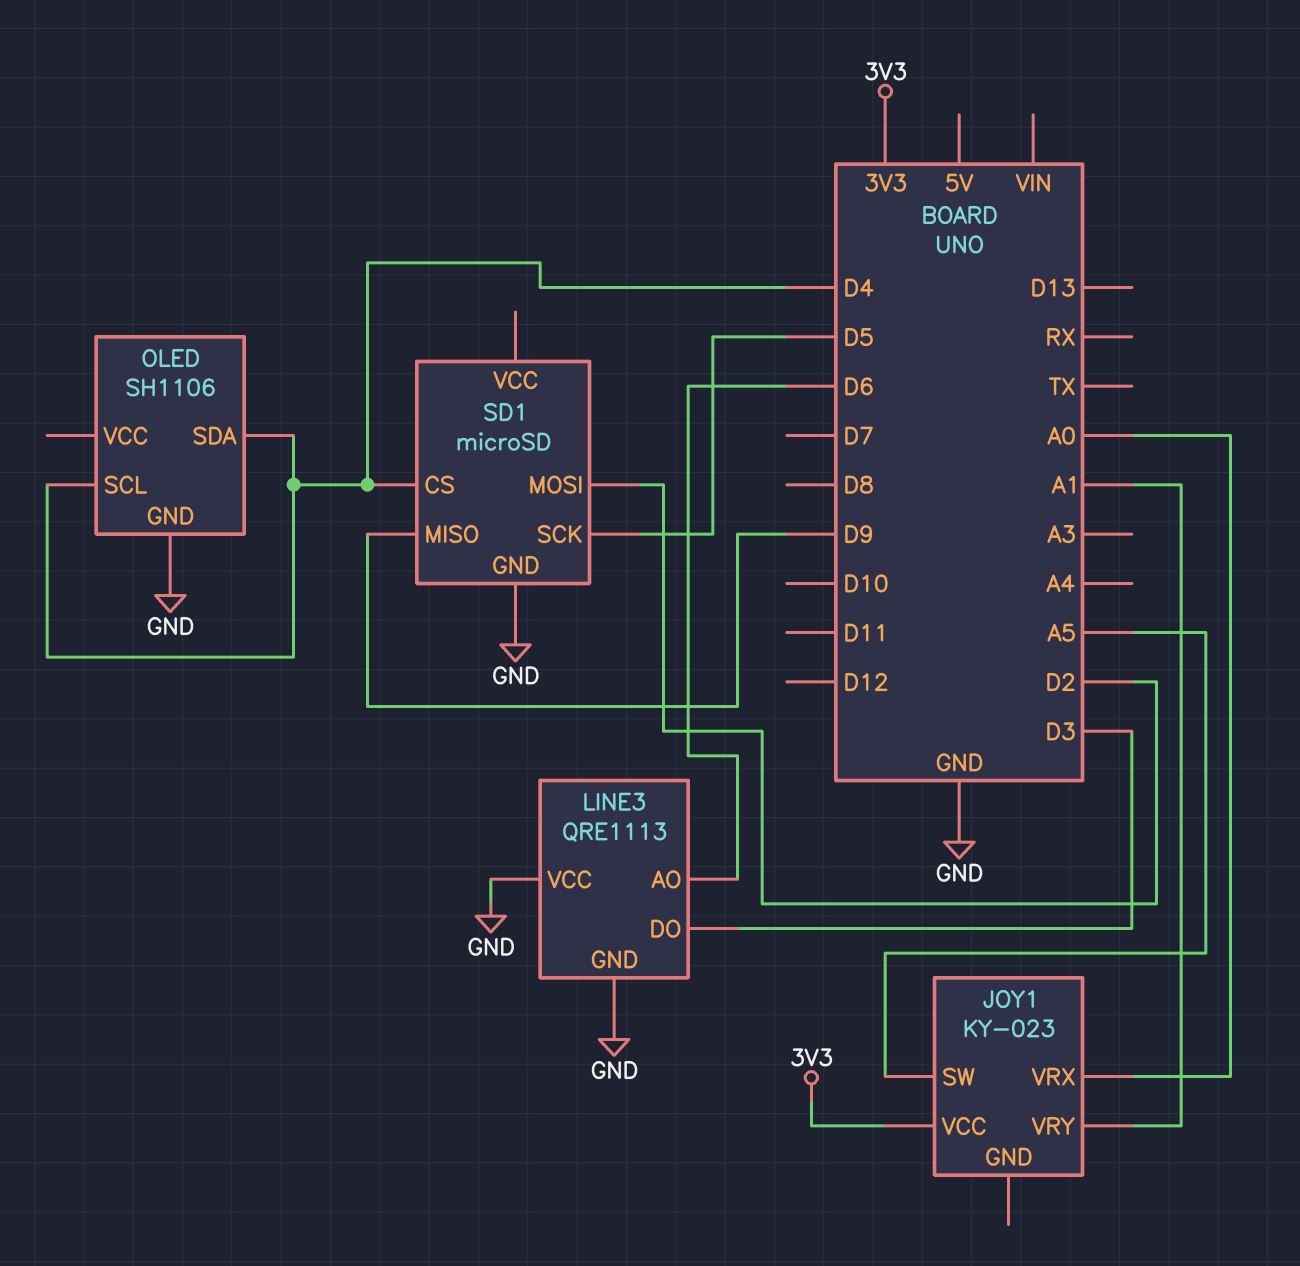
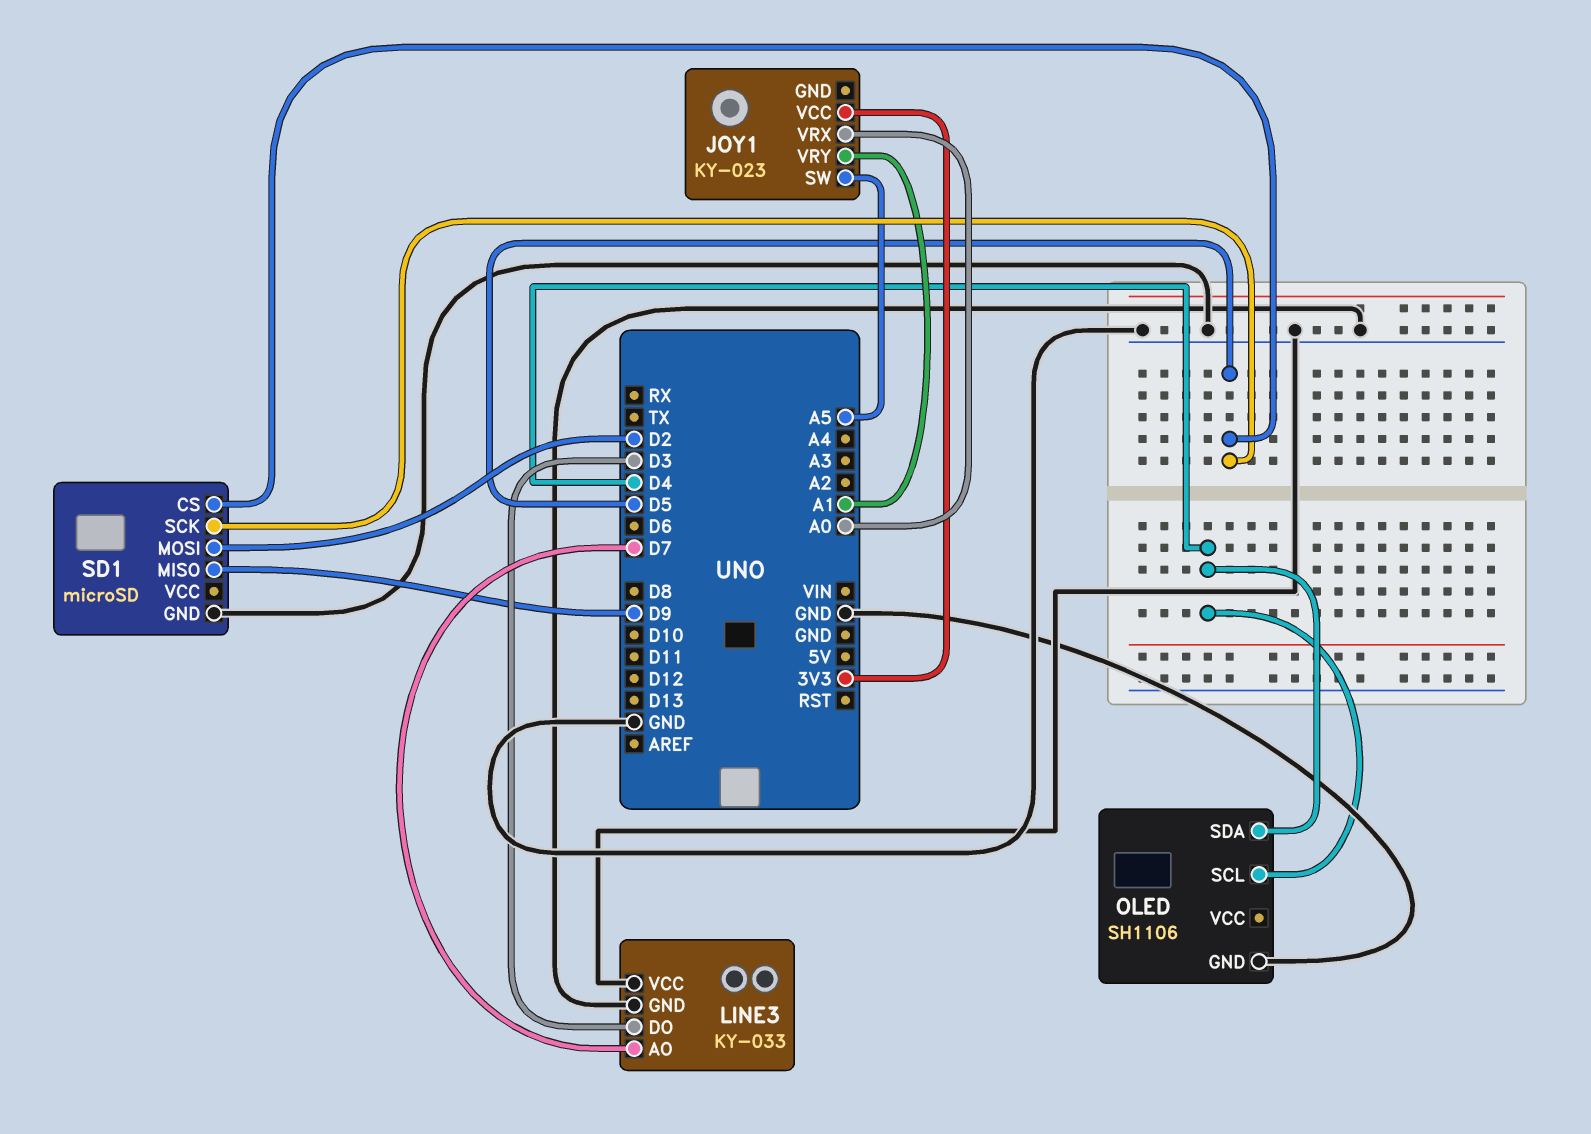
LINE3: QRE1113 -> KY-033
LINE3 pin AO: D6 -> D7
SD1 pin CS: D4 -> D5

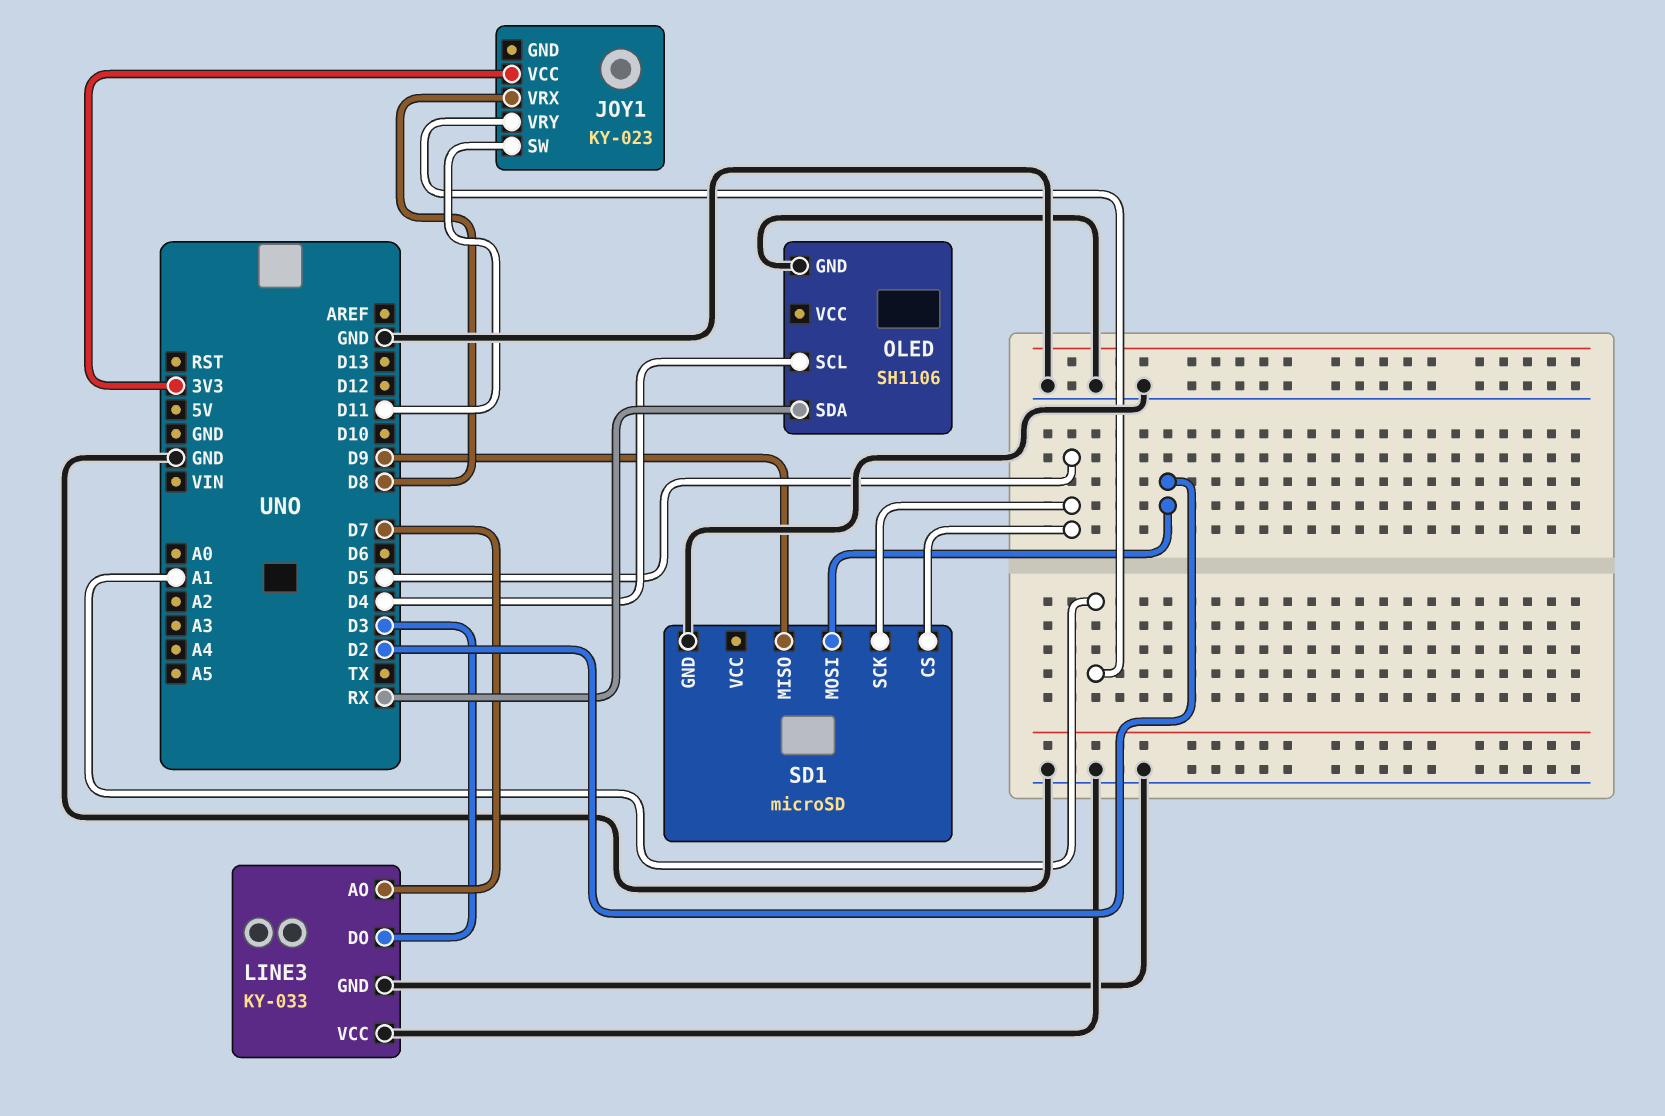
JOY1 pin SW: A5 -> D11
JOY1 pin VRX: A0 -> D8
OLED pin SDA: D4 -> RX

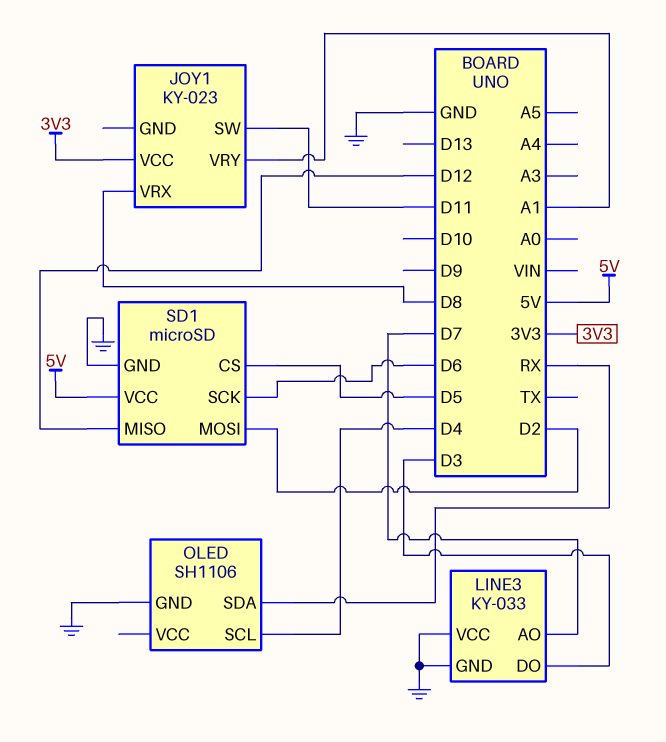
SD1 pin MISO: D9 -> D12
SD1 pin SCK: D5 -> D6
SD1 pin VCC: none -> 5V

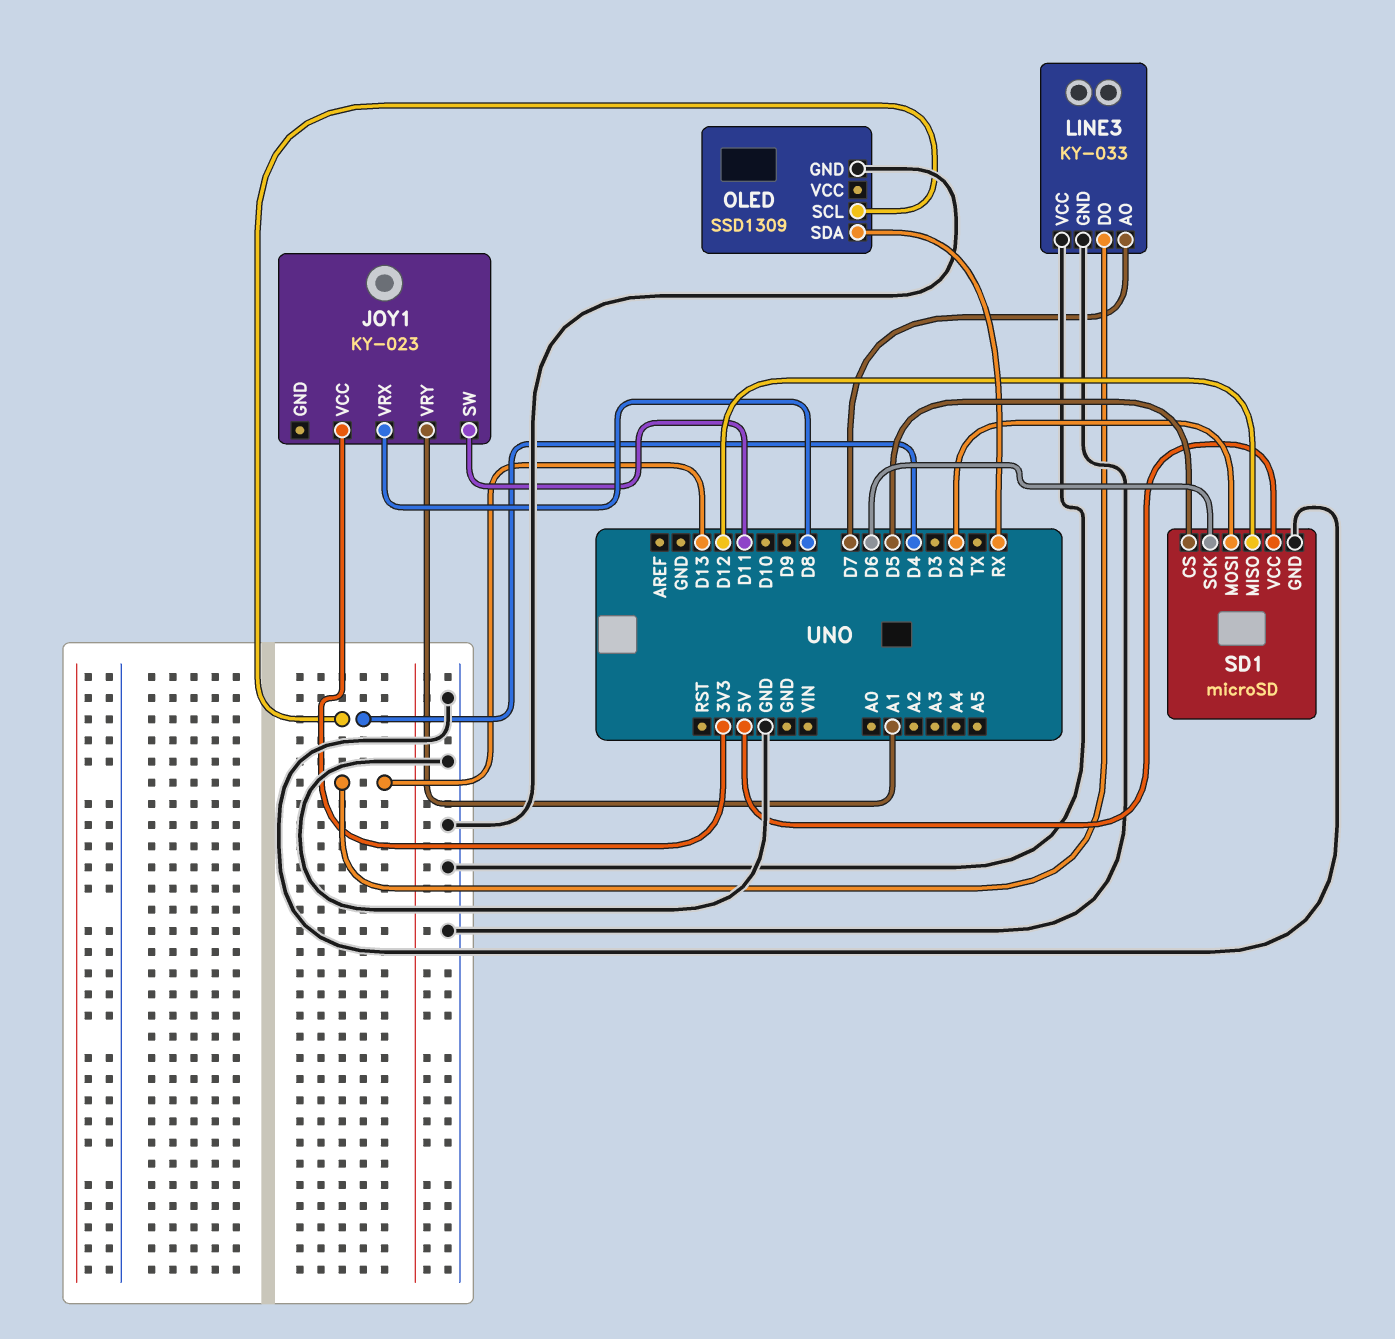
LINE3 pin DO: D3 -> D13
OLED: SH1106 -> SSD1309

